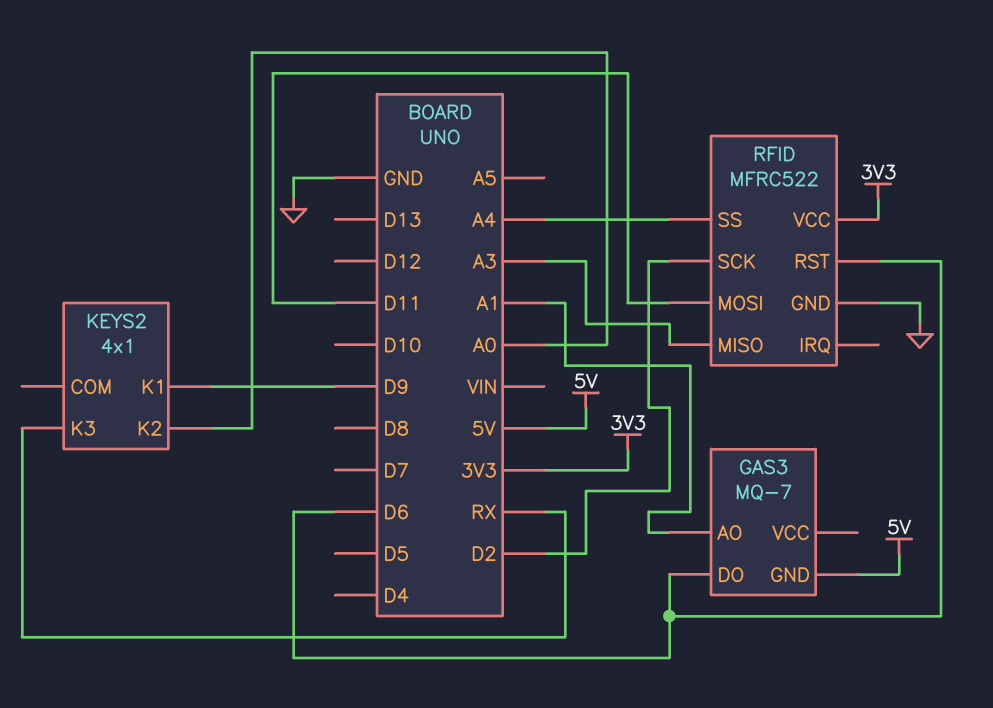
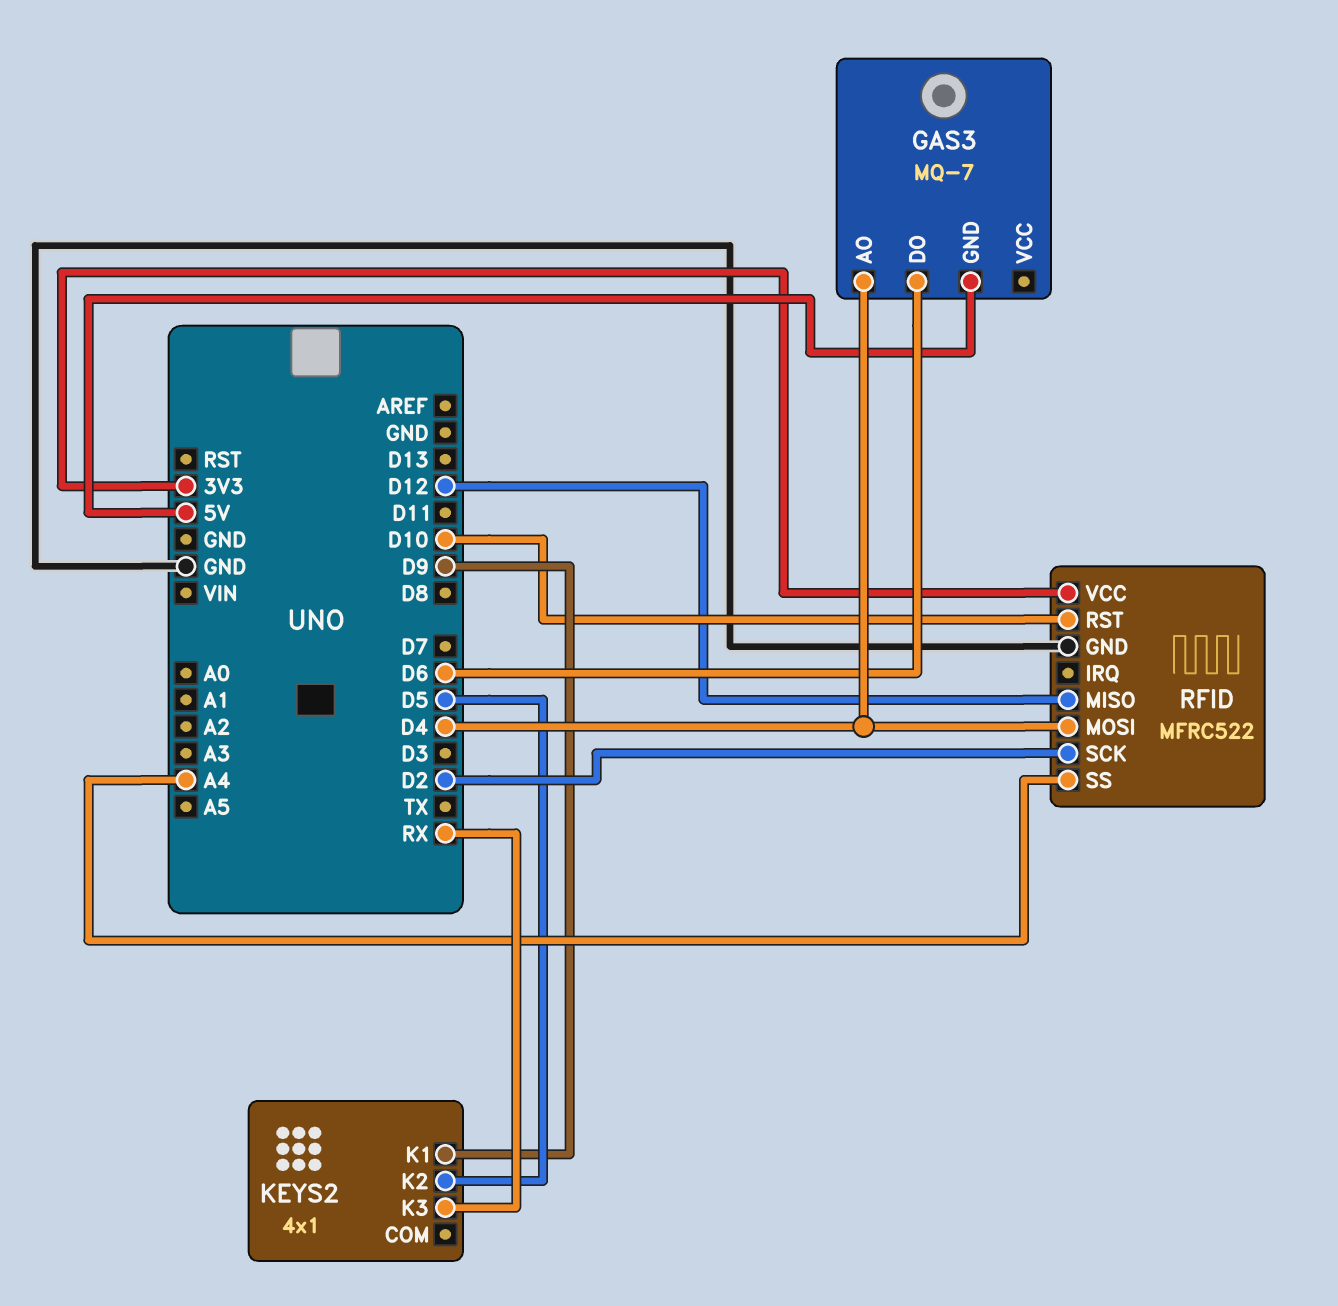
GAS3 pin AO: A1 -> D4
KEYS2 pin K2: A0 -> D5
RFID pin MISO: A3 -> D12
RFID pin MOSI: D11 -> D4
RFID pin RST: D6 -> D10

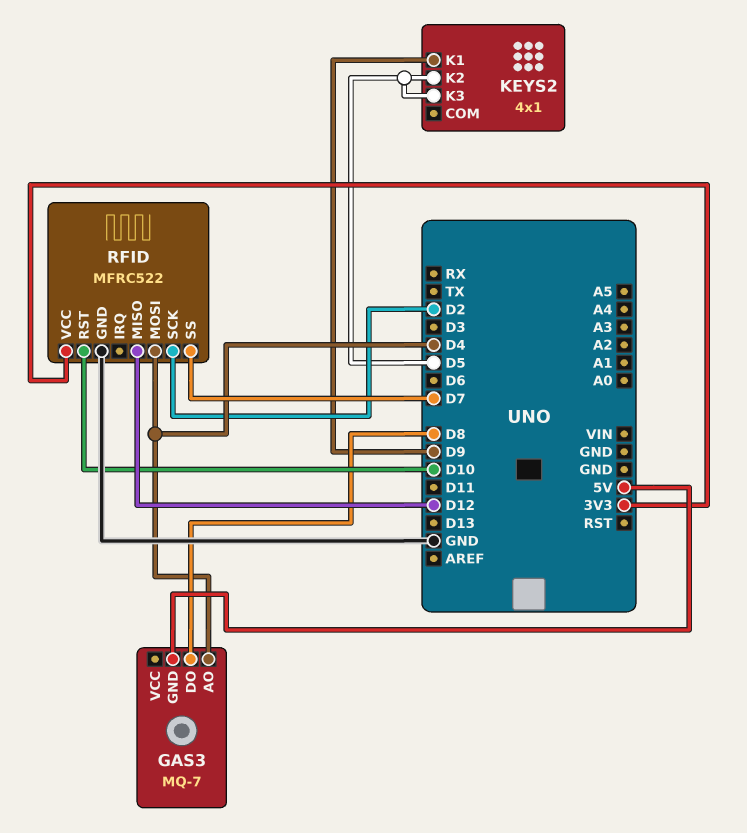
GAS3 pin DO: D6 -> D8
KEYS2 pin K3: RX -> D5
RFID pin SS: A4 -> D7

